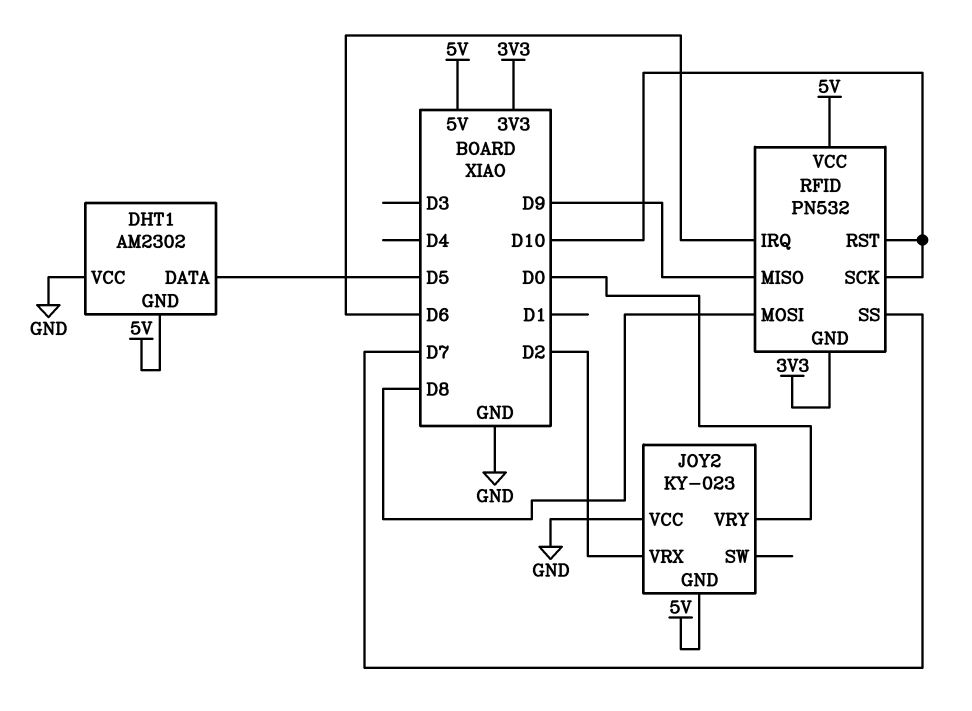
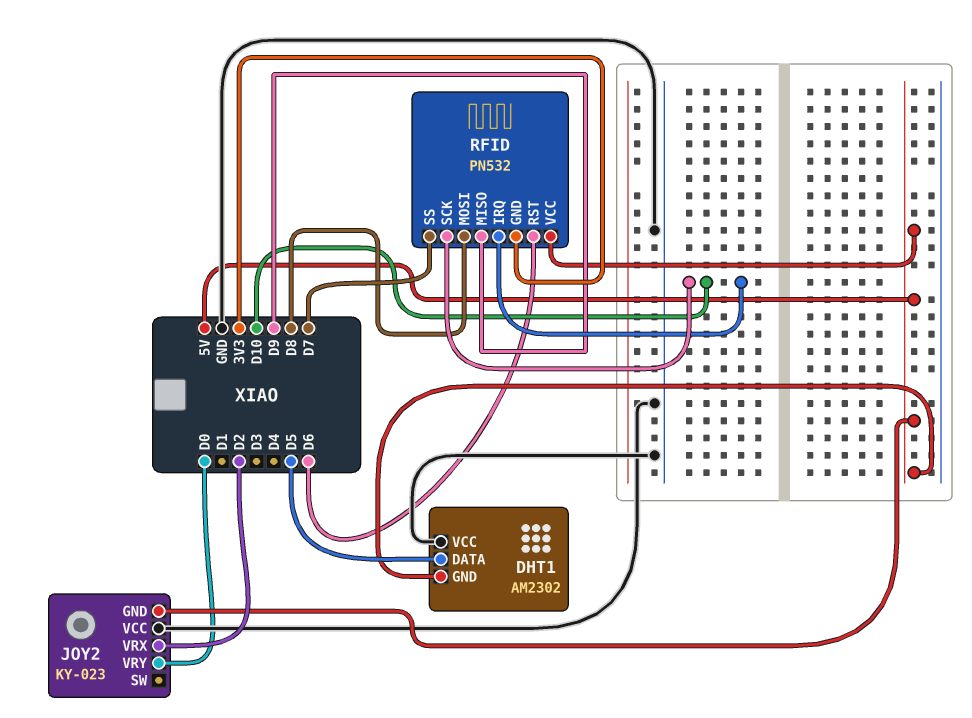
RFID pin IRQ: D6 -> D10
RFID pin RST: D10 -> D6

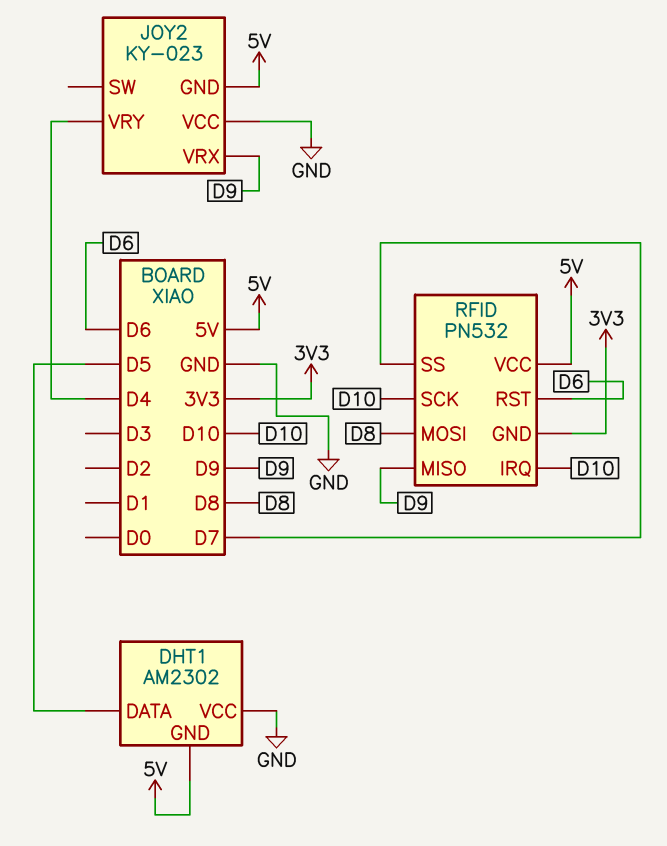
JOY2 pin VRX: D2 -> D9
JOY2 pin VRY: D0 -> D4

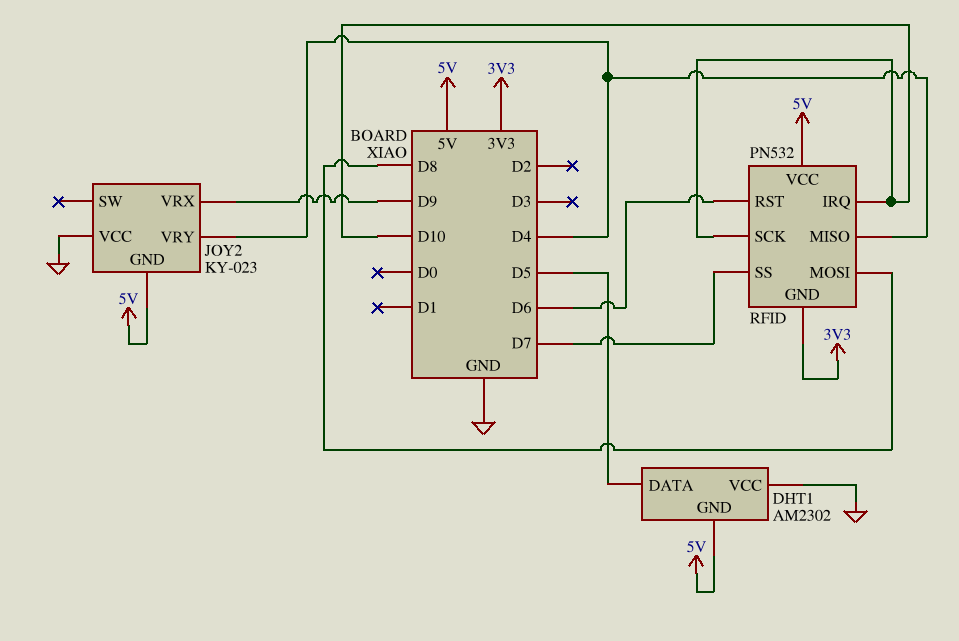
RFID pin MISO: D9 -> D4

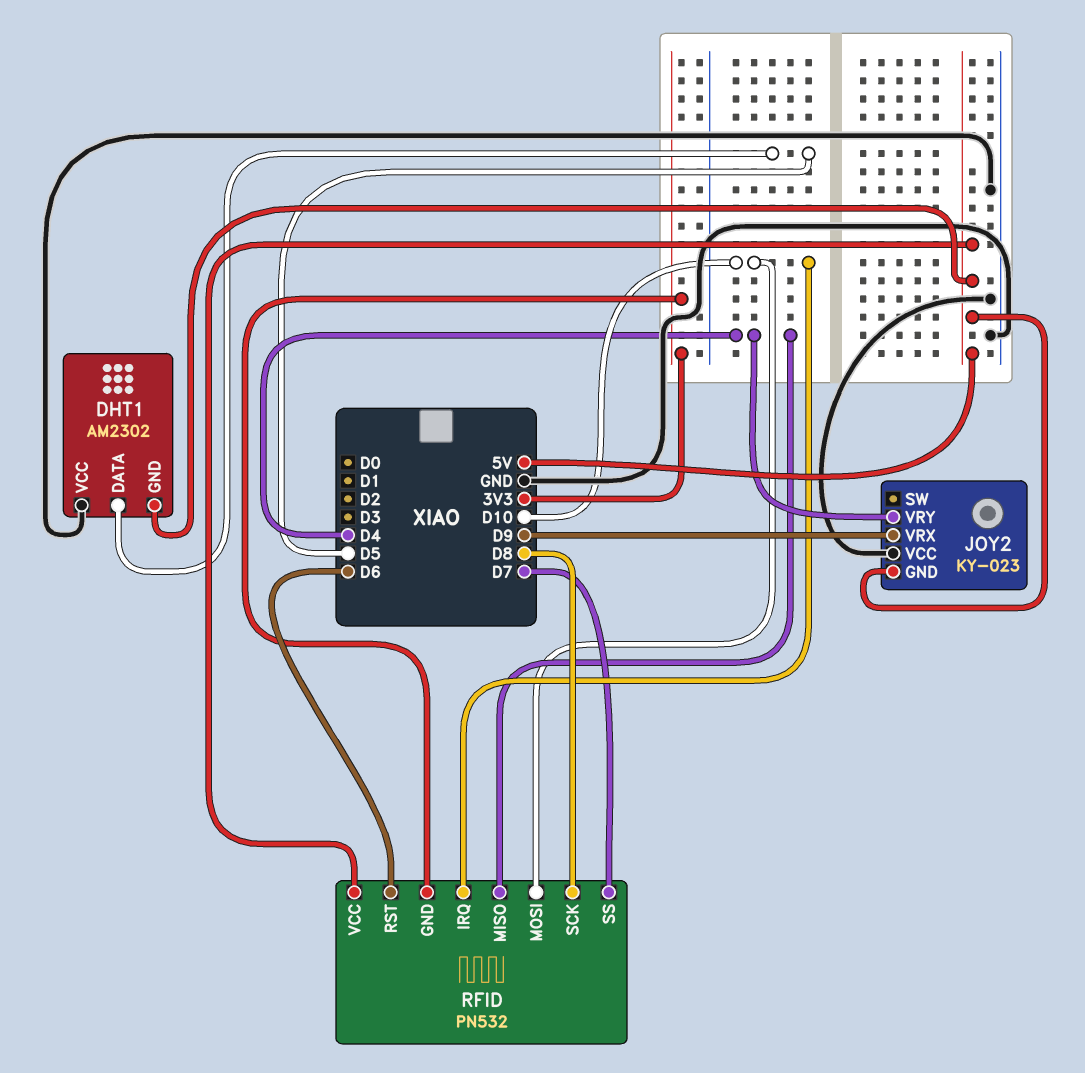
RFID pin MOSI: D8 -> D10
RFID pin SCK: D10 -> D8

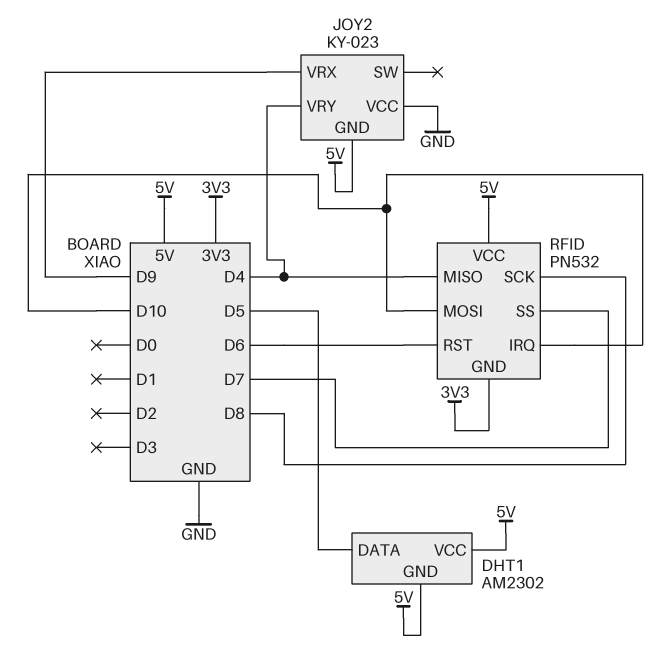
DHT1 pin VCC: GND -> 5V

